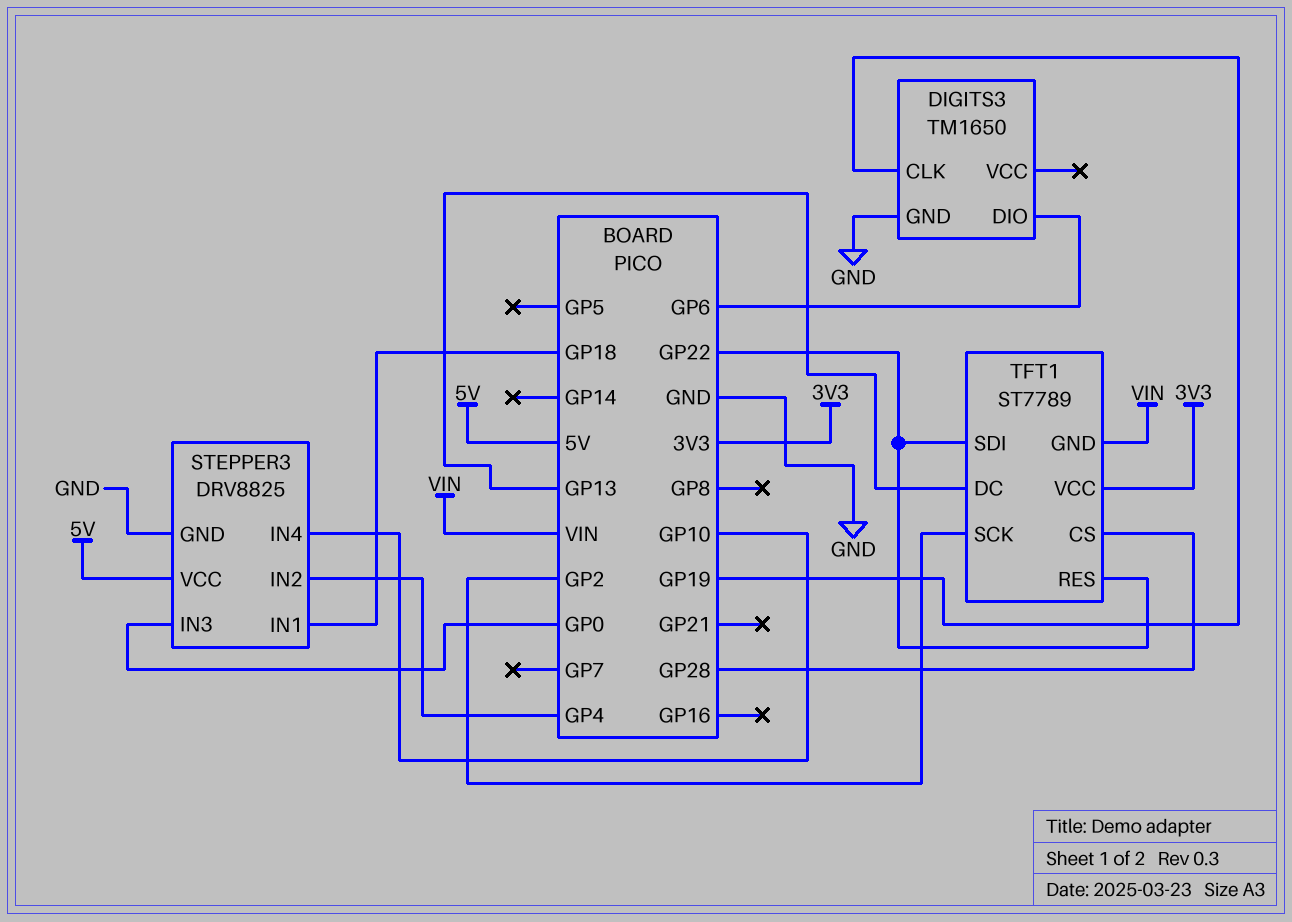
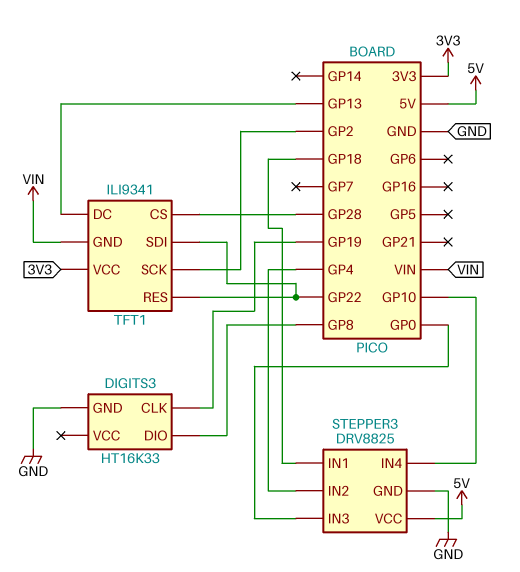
DIGITS3: TM1650 -> HT16K33
DIGITS3 pin DIO: GP6 -> GP8
TFT1: ST7789 -> ILI9341

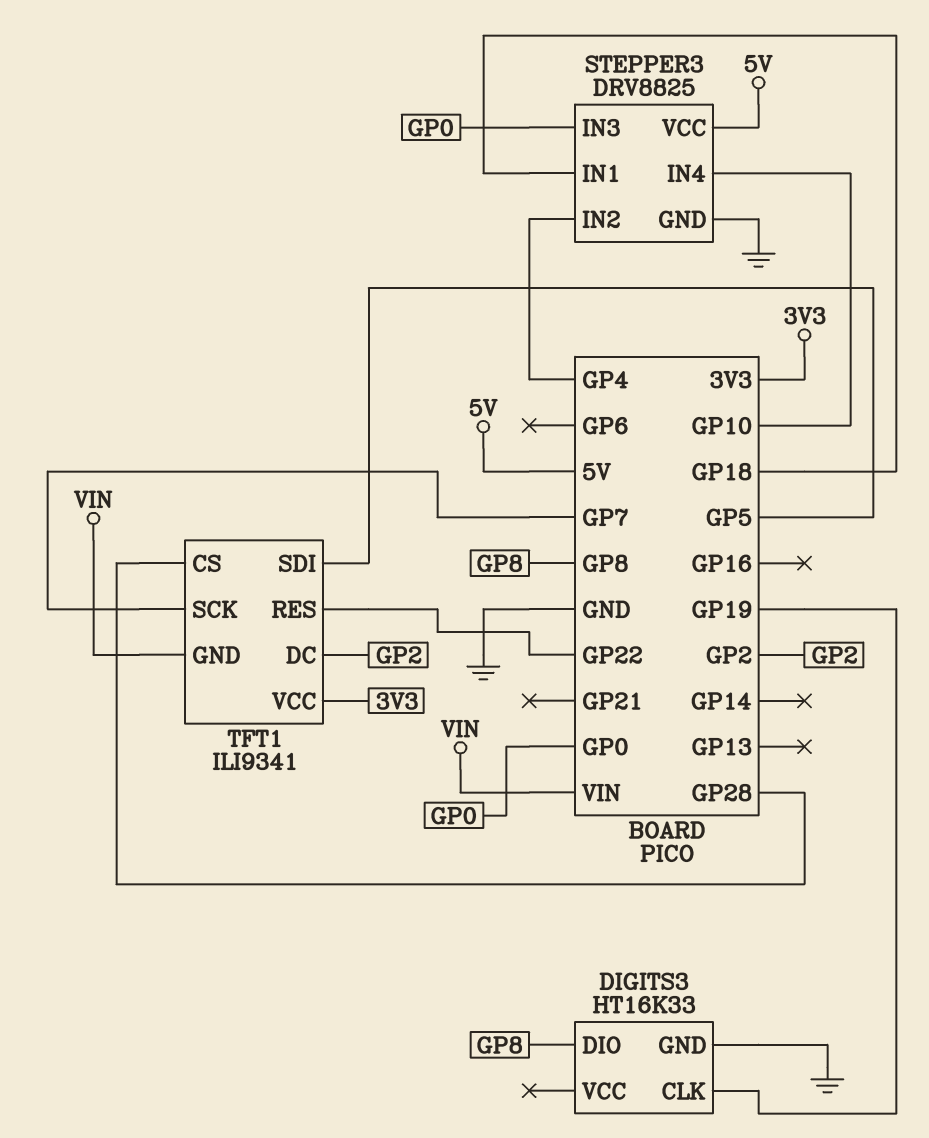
TFT1 pin DC: GP13 -> GP2
TFT1 pin SCK: GP2 -> GP7
TFT1 pin SDI: GP22 -> GP5

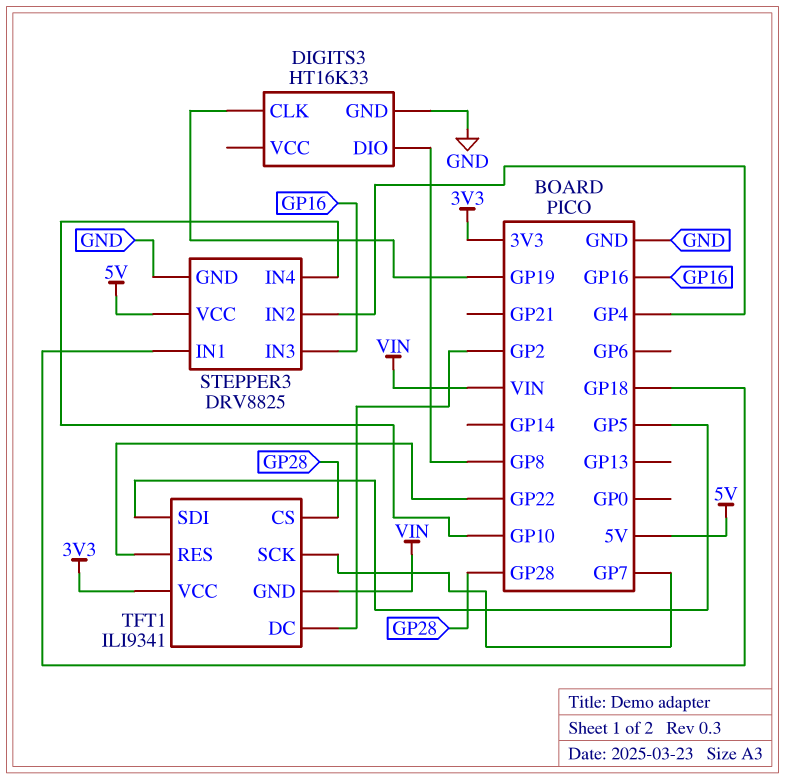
STEPPER3 pin IN3: GP0 -> GP16

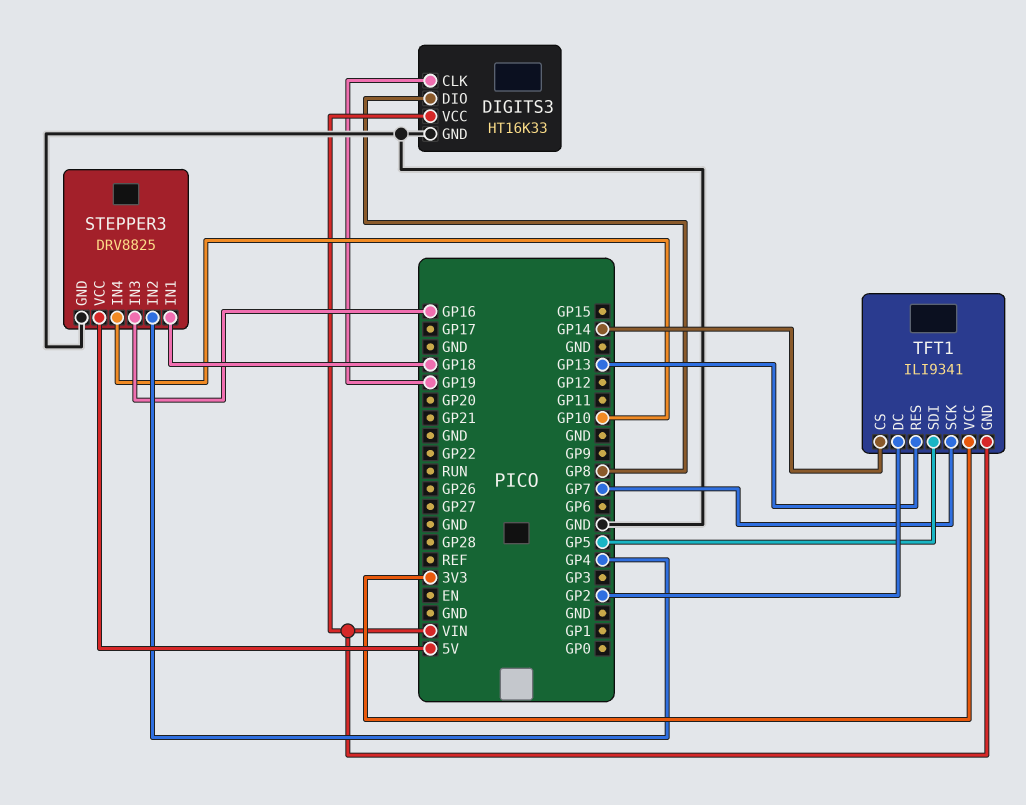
DIGITS3 pin VCC: none -> VIN
TFT1 pin CS: GP28 -> GP14
TFT1 pin RES: GP22 -> GP13

